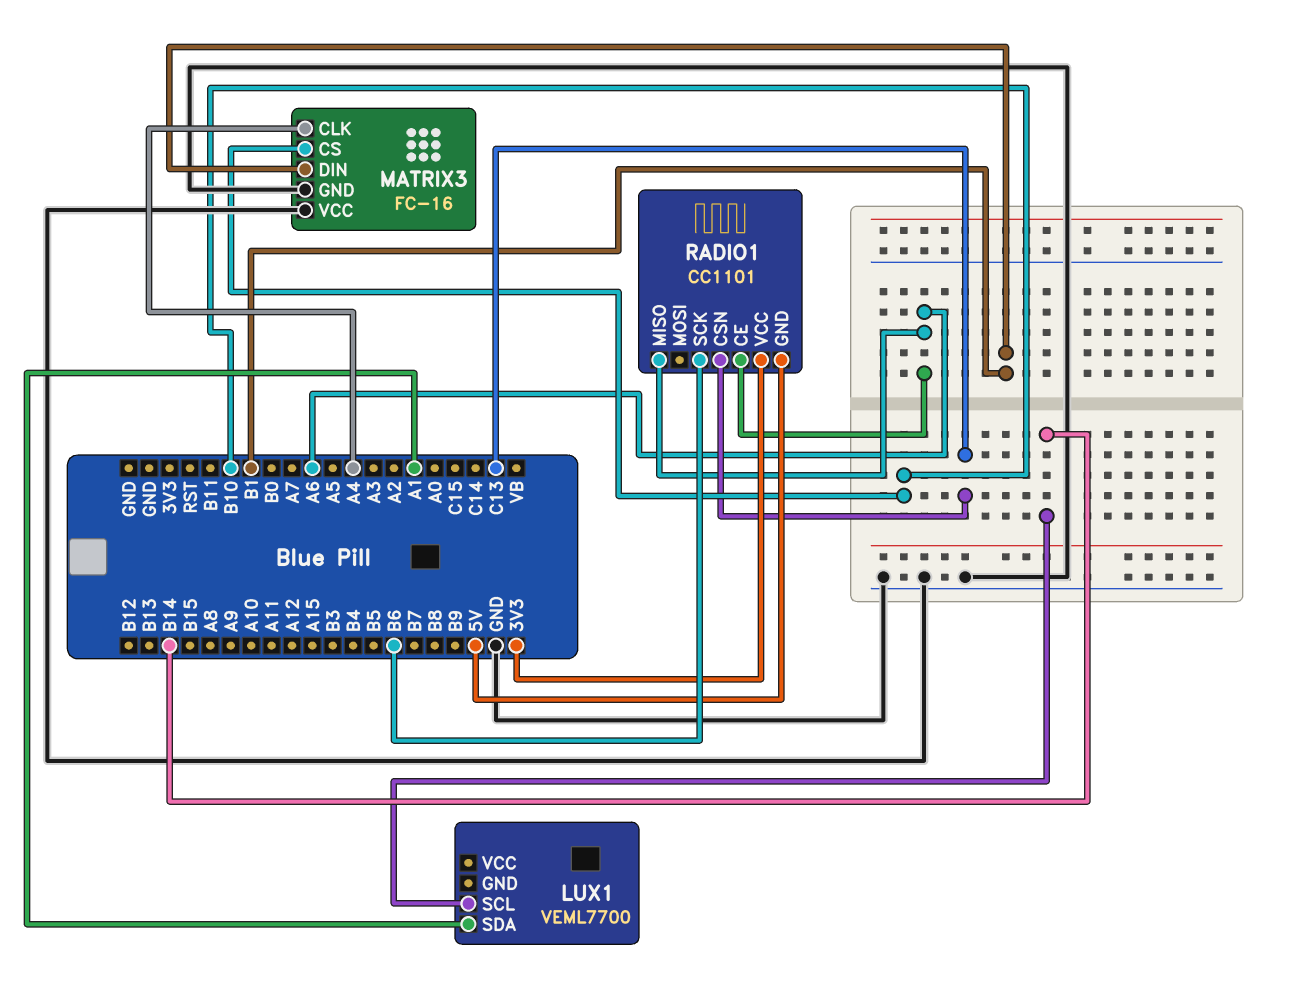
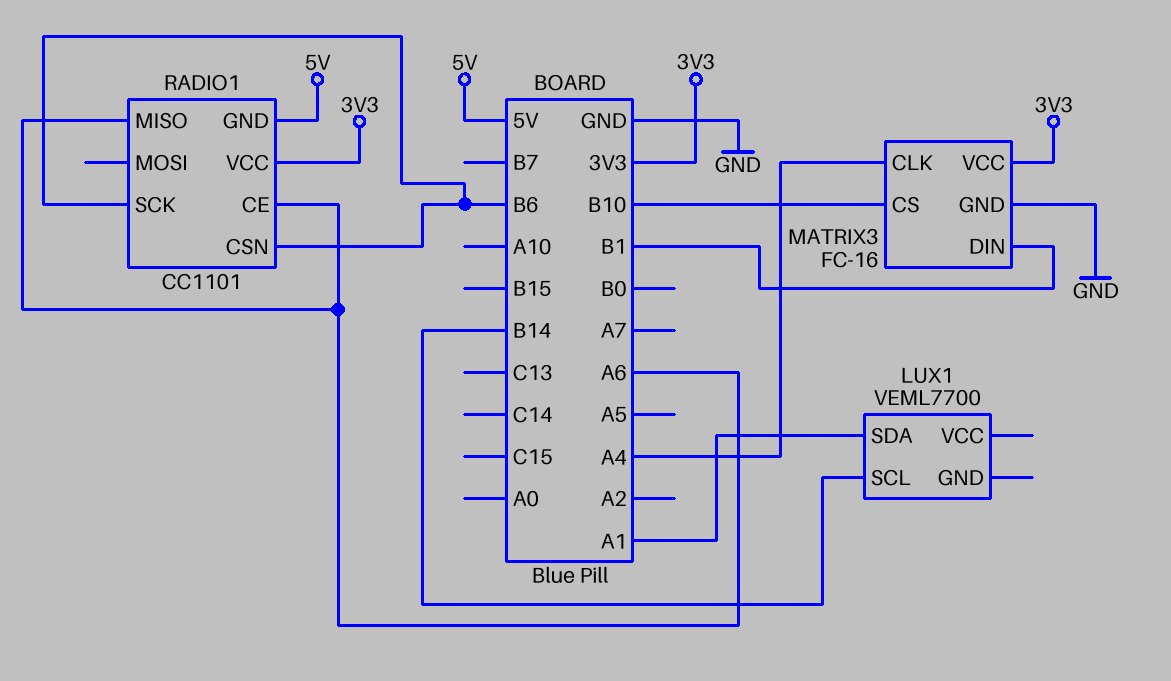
MATRIX3 pin VCC: GND -> 3V3
RADIO1 pin CSN: C13 -> B6

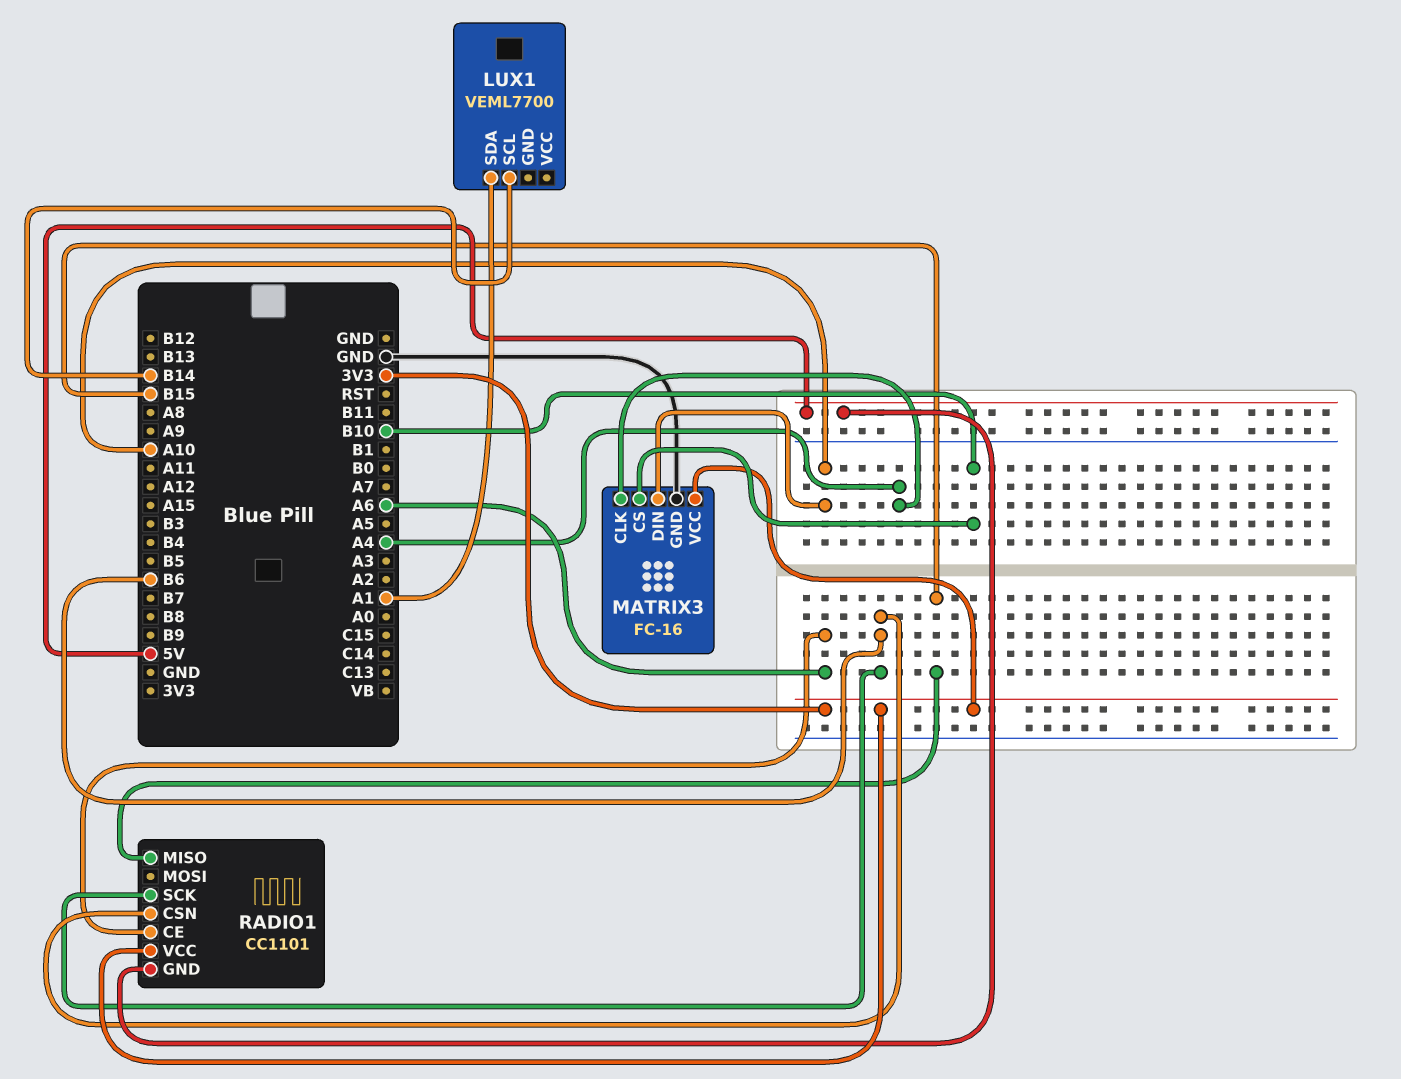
MATRIX3 pin DIN: B1 -> A10
RADIO1 pin MISO: A6 -> B15

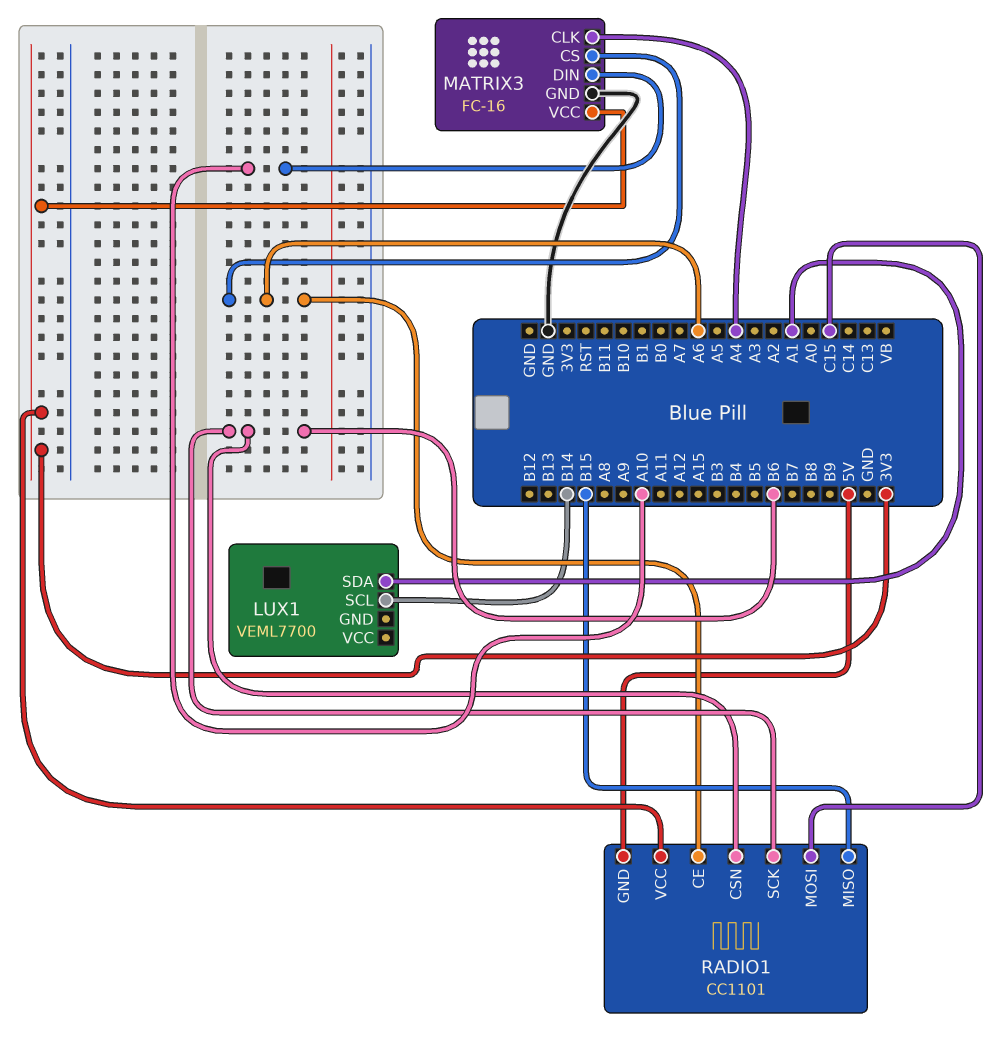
MATRIX3 pin CS: B10 -> A6
RADIO1 pin MOSI: none -> C15

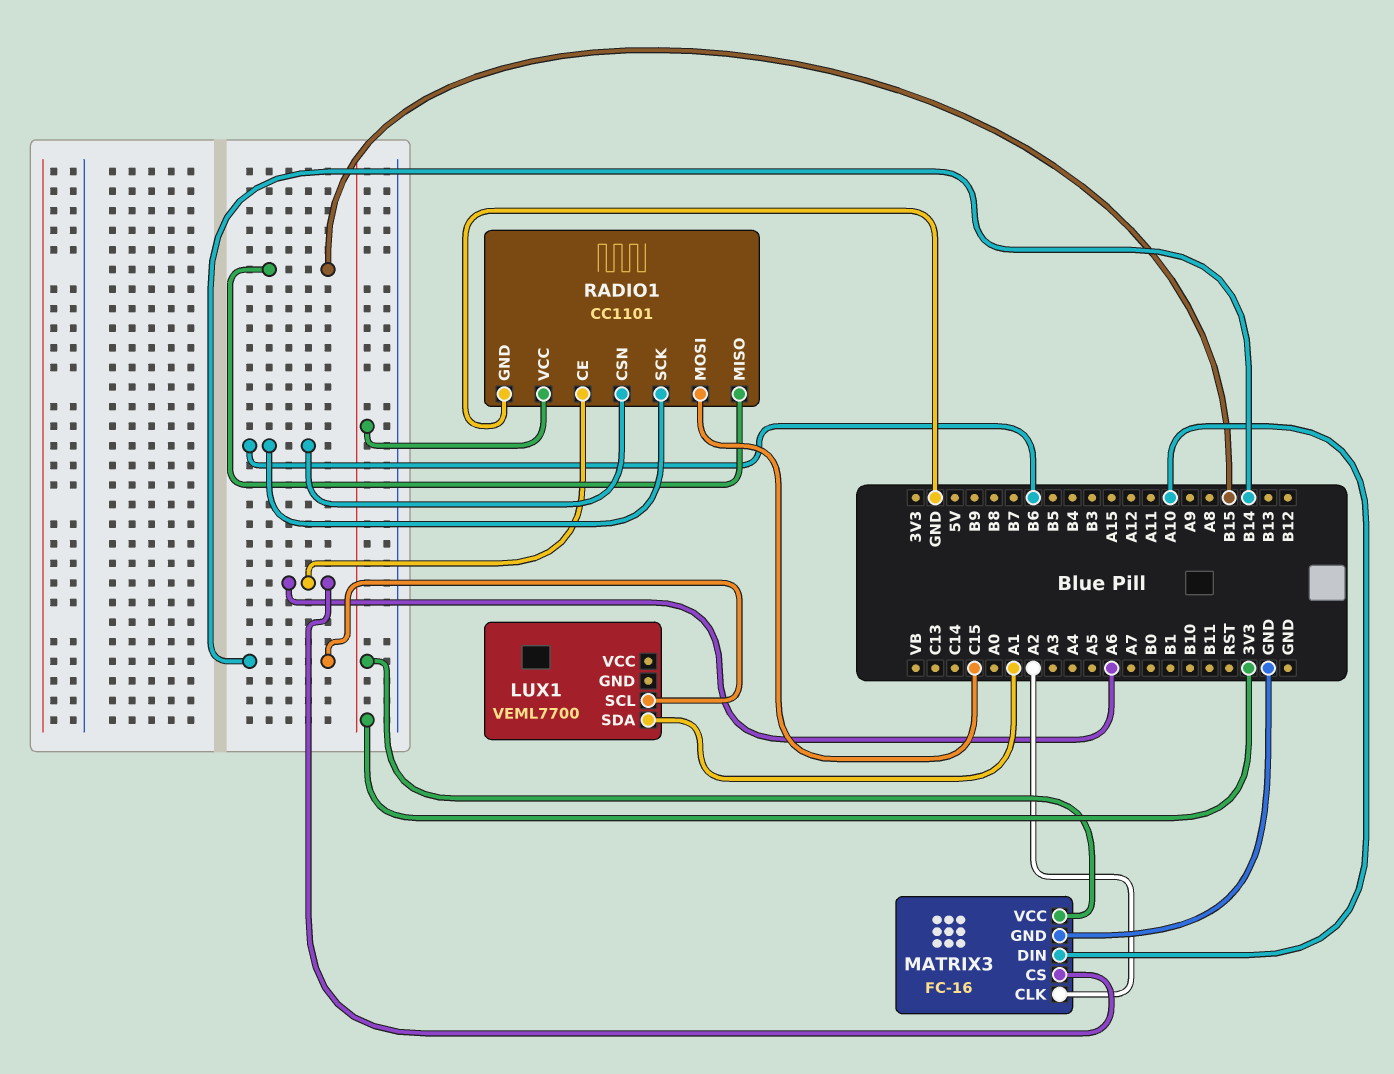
MATRIX3 pin CLK: A4 -> A2
RADIO1 pin GND: 5V -> GND

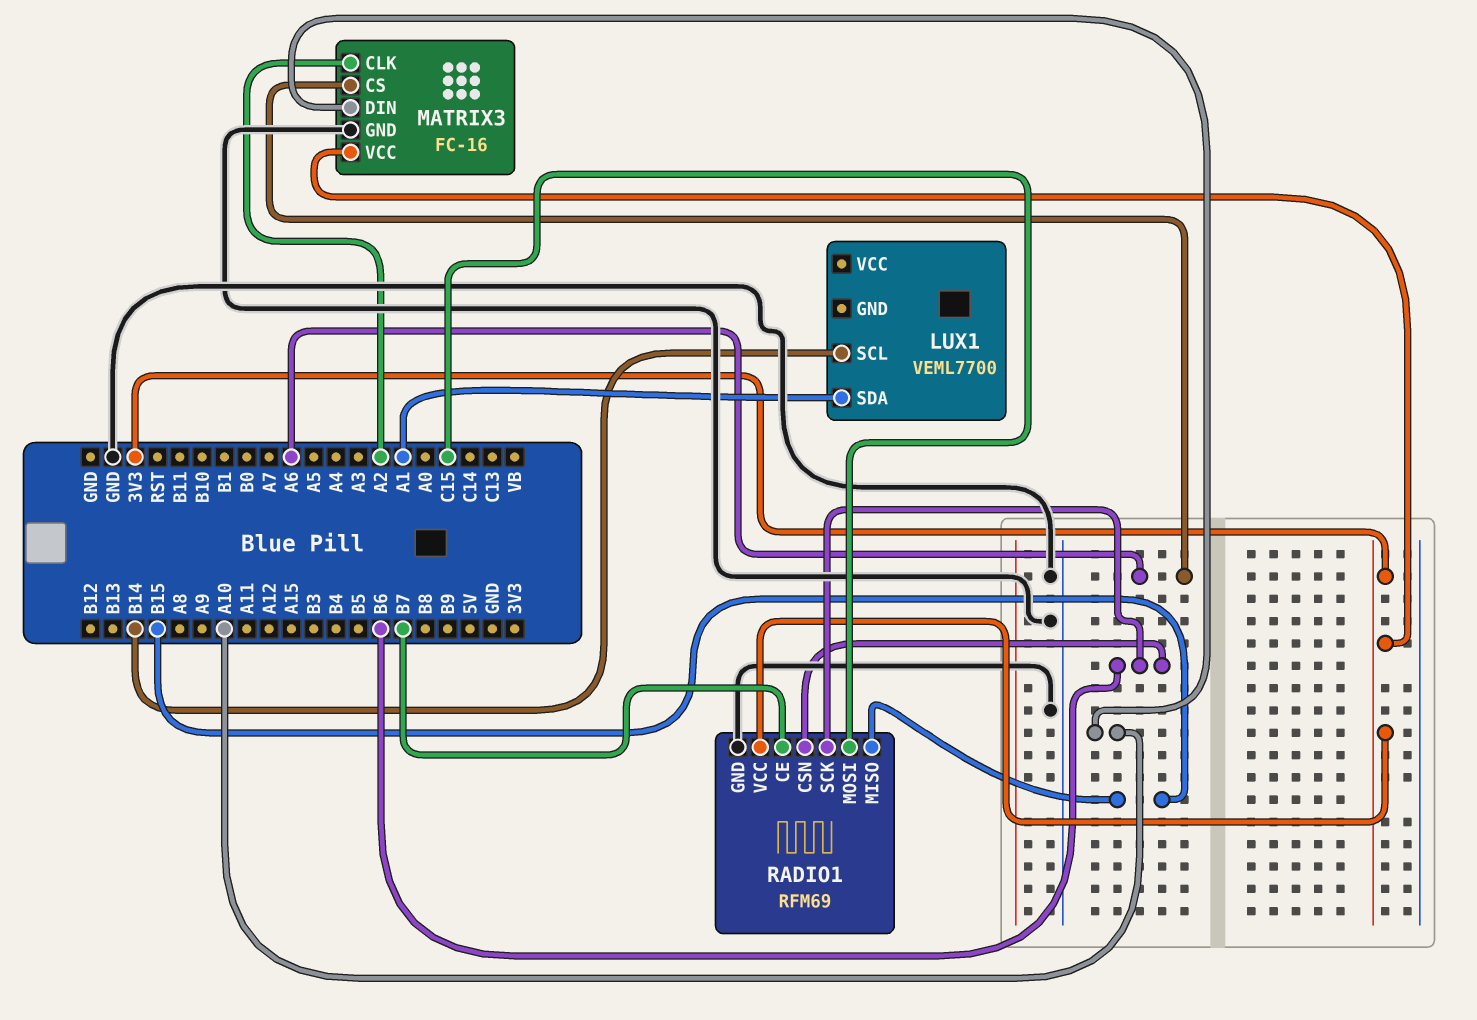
RADIO1: CC1101 -> RFM69
RADIO1 pin CE: A6 -> B7

